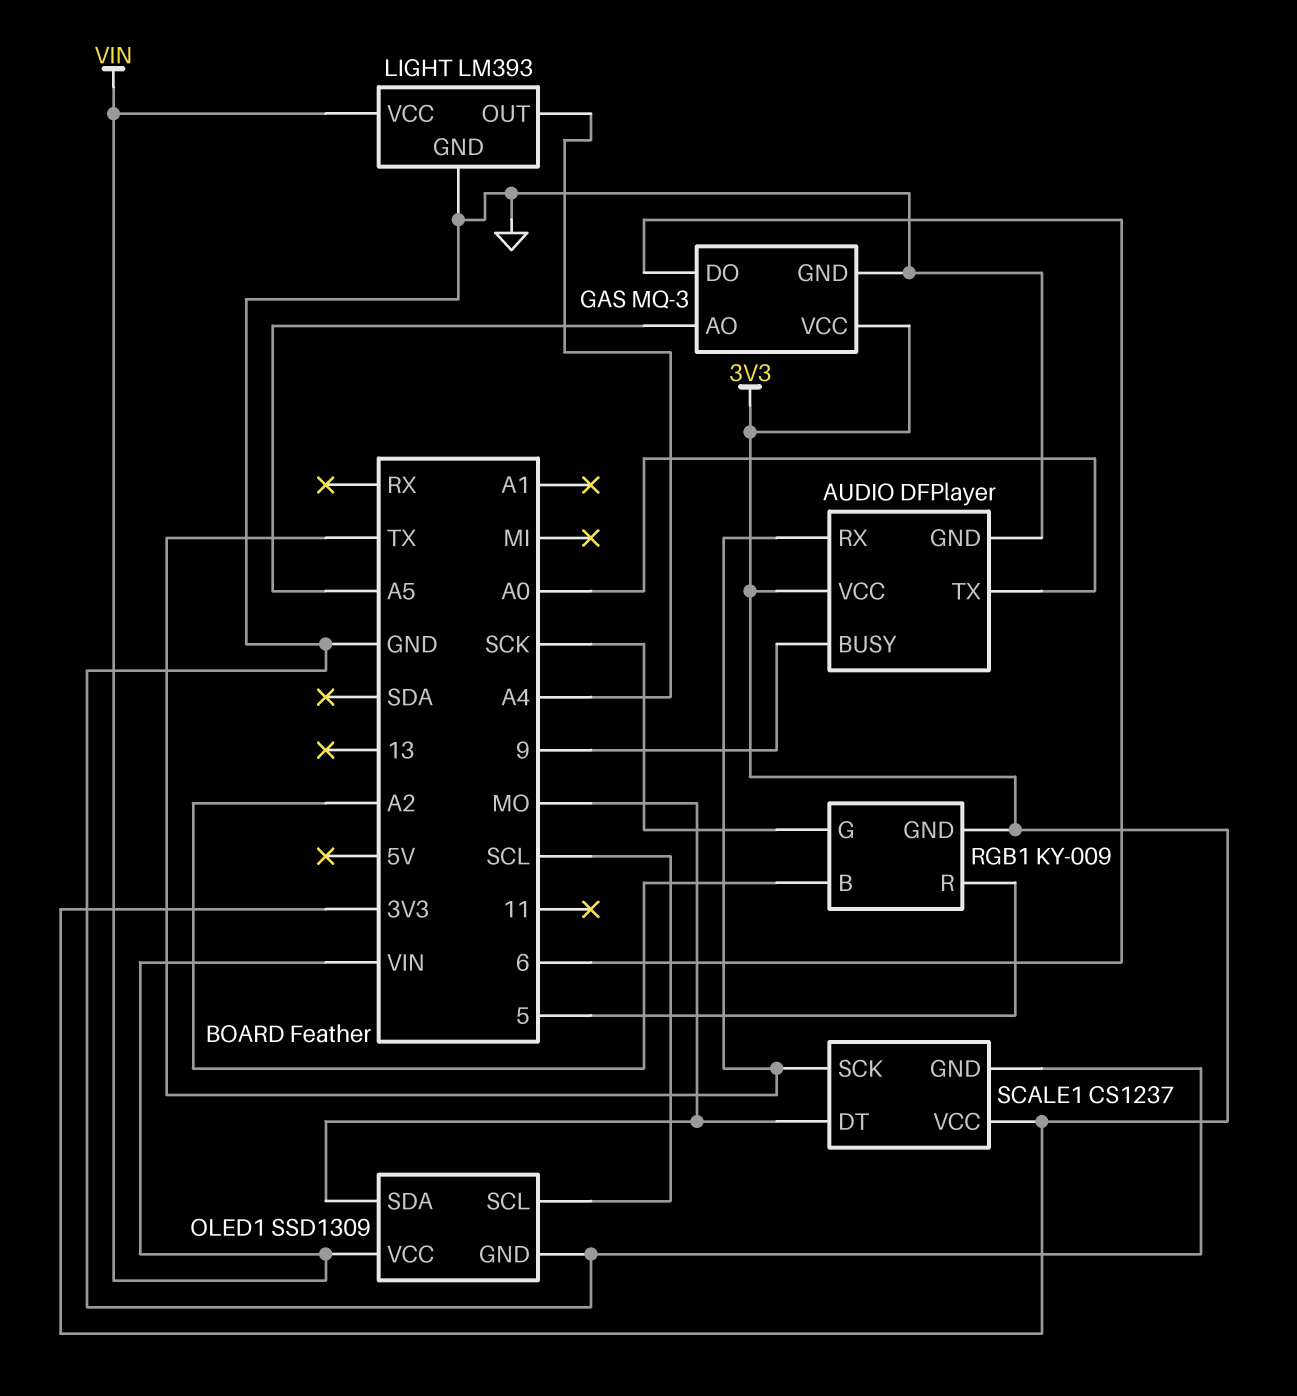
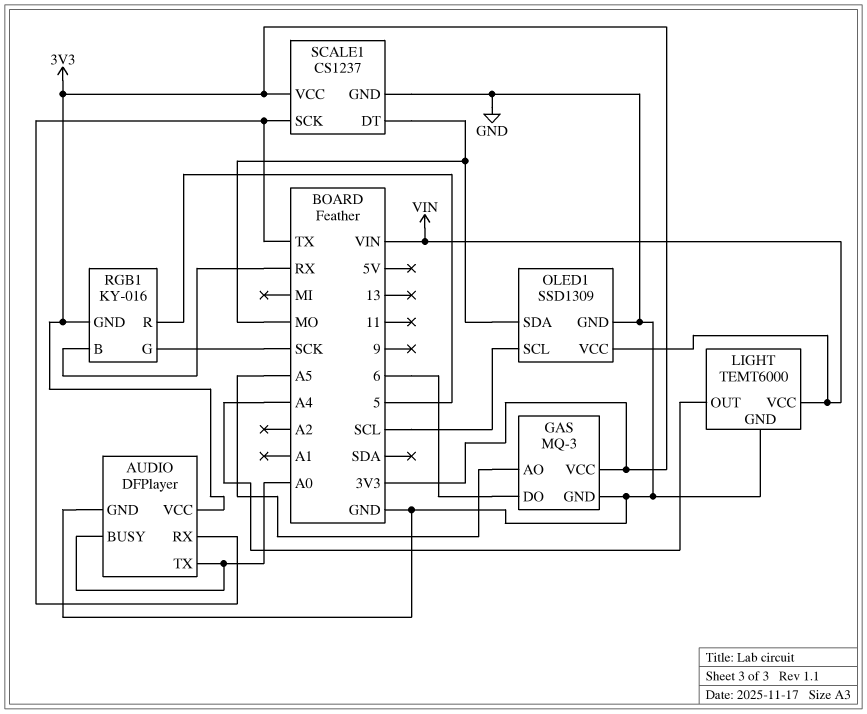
AUDIO pin BUSY: 9 -> A0
LIGHT: LM393 -> TEMT6000
RGB1: KY-009 -> KY-016
RGB1 pin B: A2 -> RX

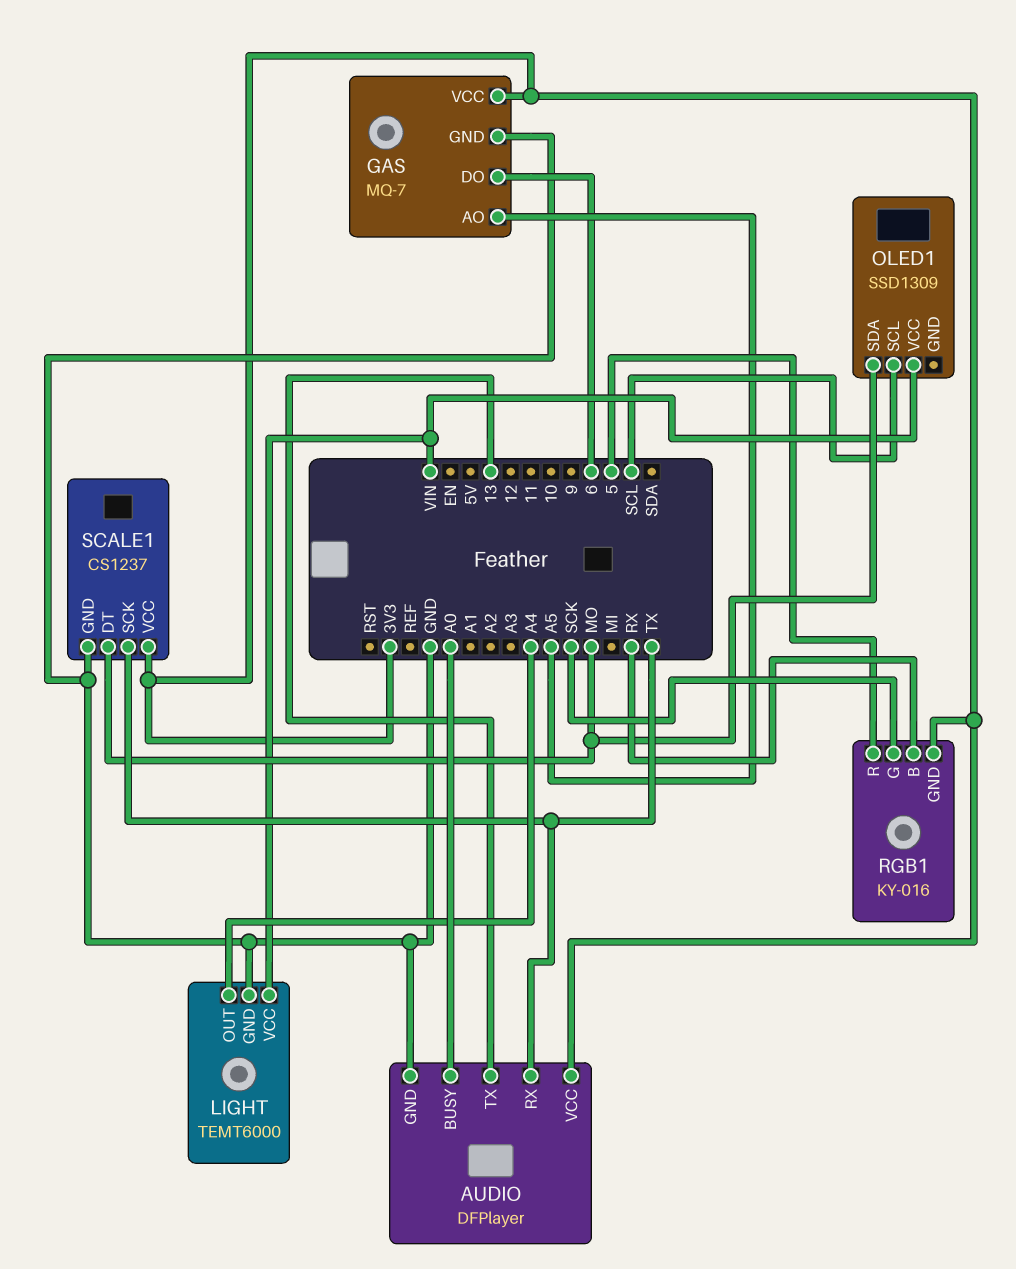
AUDIO pin TX: A0 -> 13
GAS: MQ-3 -> MQ-7
OLED1 pin GND: GND -> none

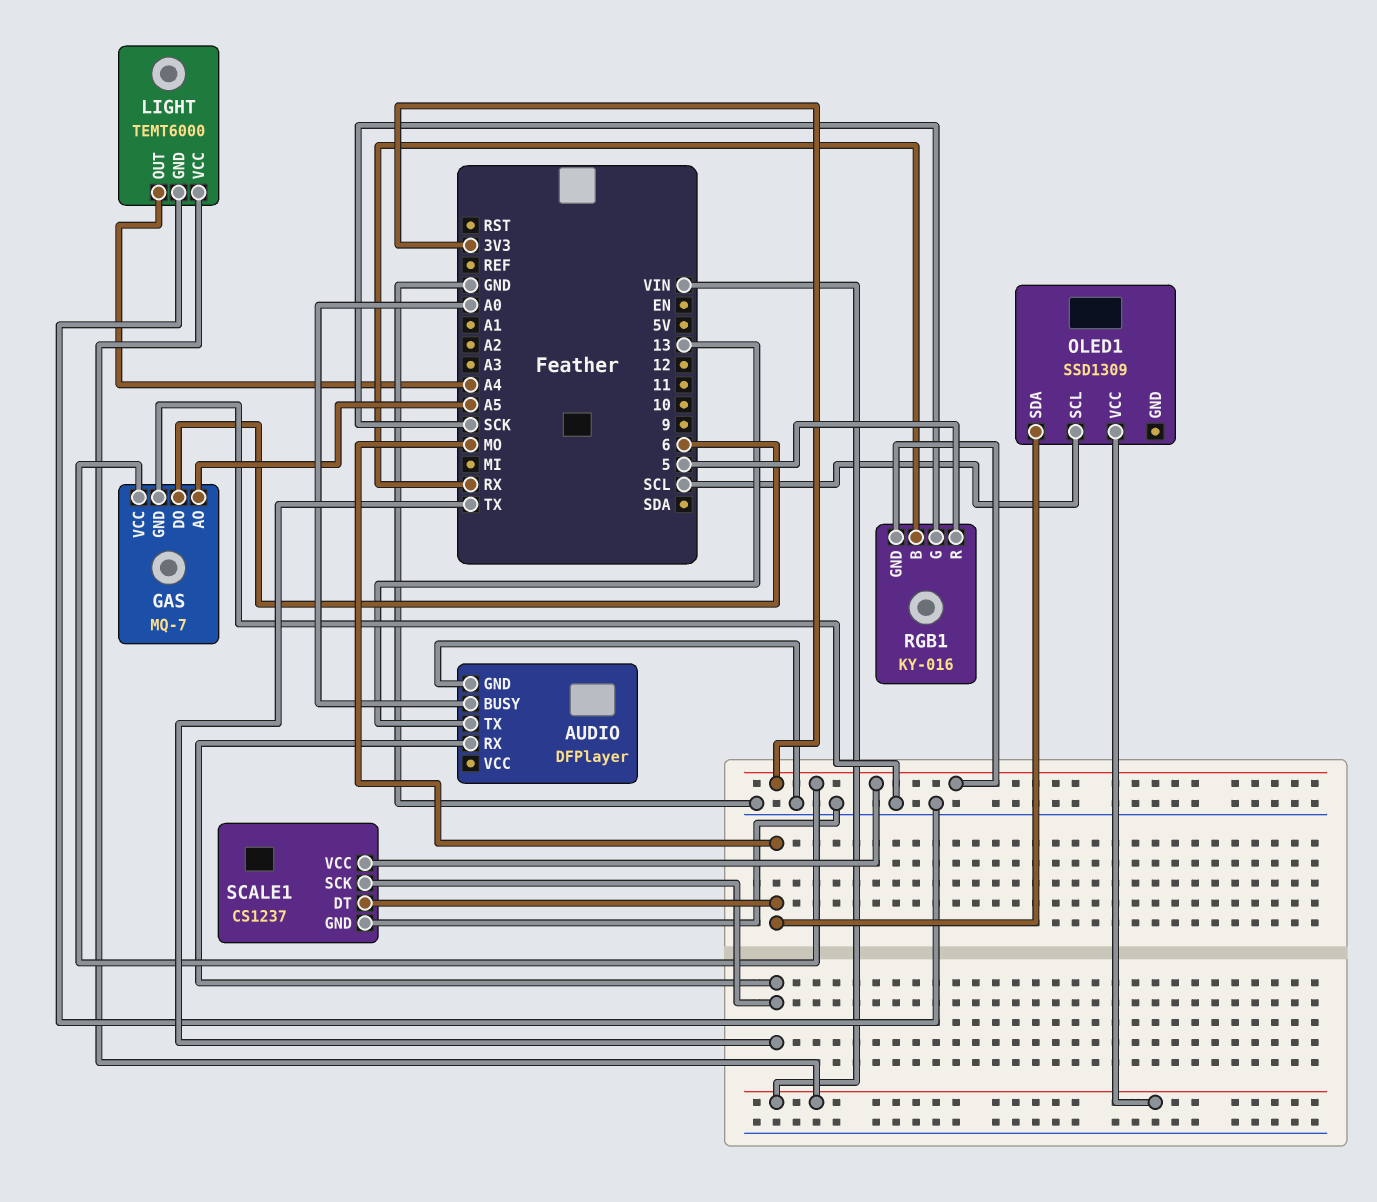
AUDIO pin VCC: 3V3 -> none

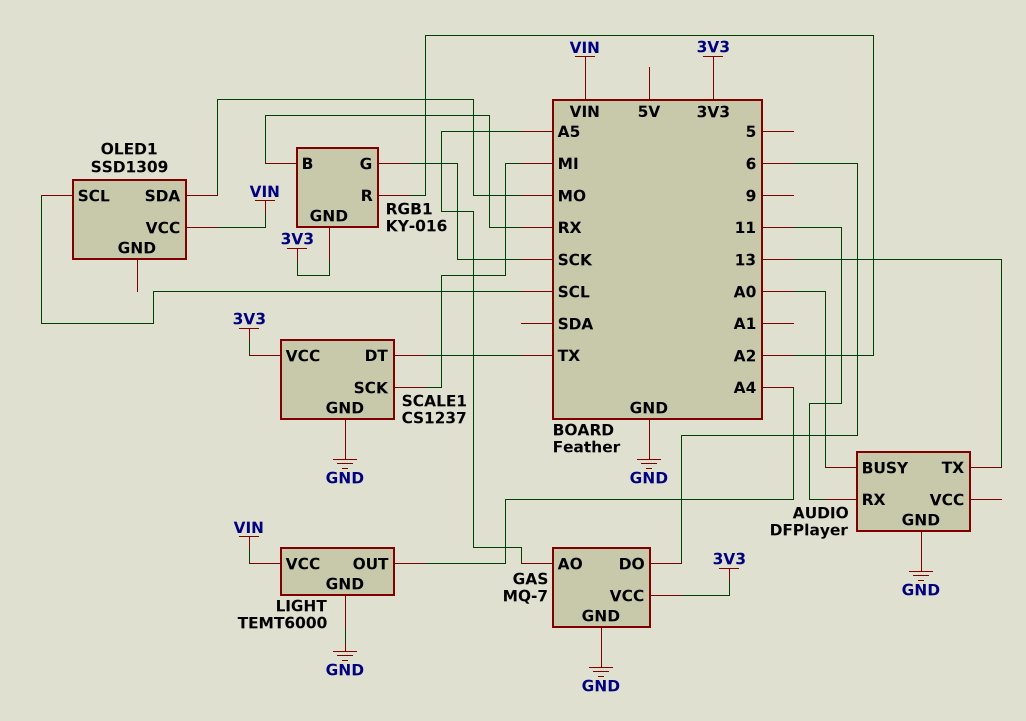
AUDIO pin RX: TX -> 11
RGB1 pin R: 5 -> A2
SCALE1 pin DT: MO -> TX
SCALE1 pin SCK: TX -> MI

